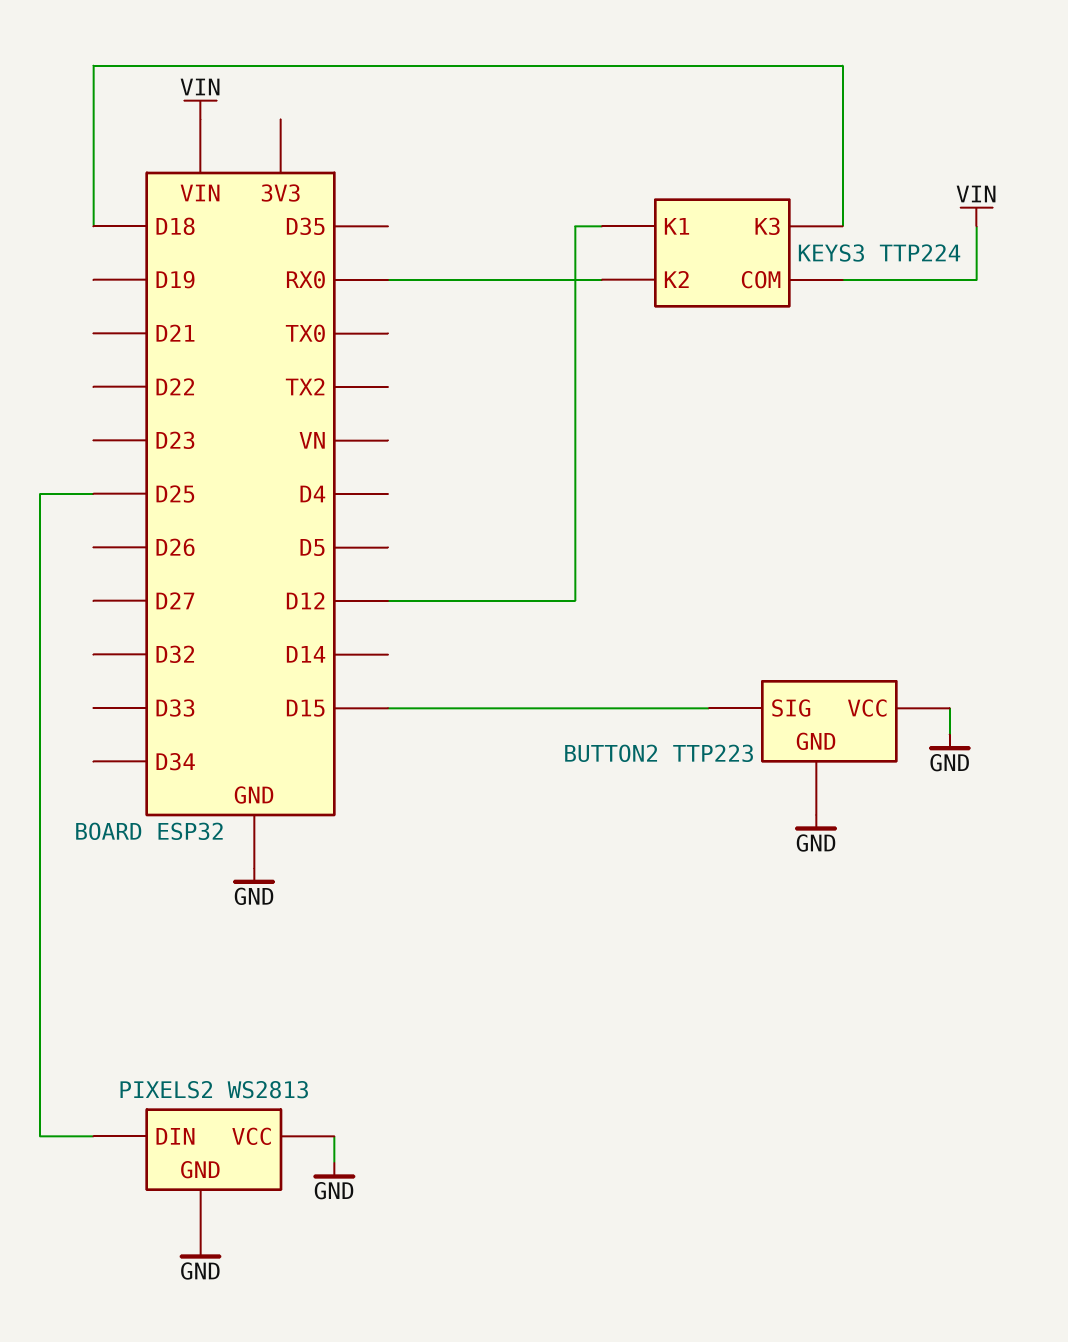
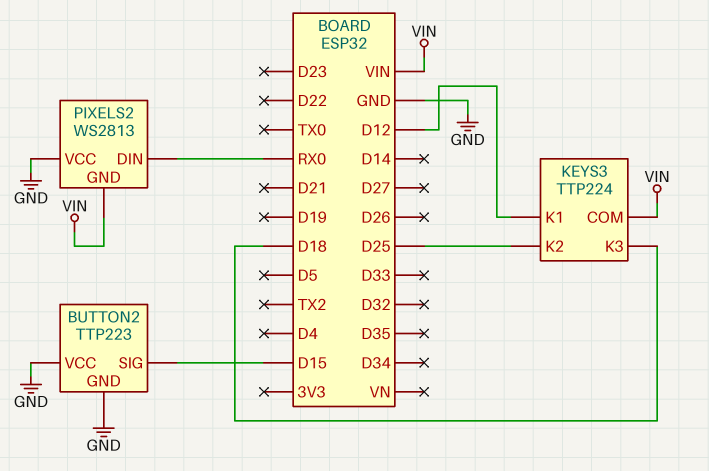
KEYS3 pin K2: RX0 -> D25
PIXELS2 pin DIN: D25 -> RX0
PIXELS2 pin GND: GND -> VIN

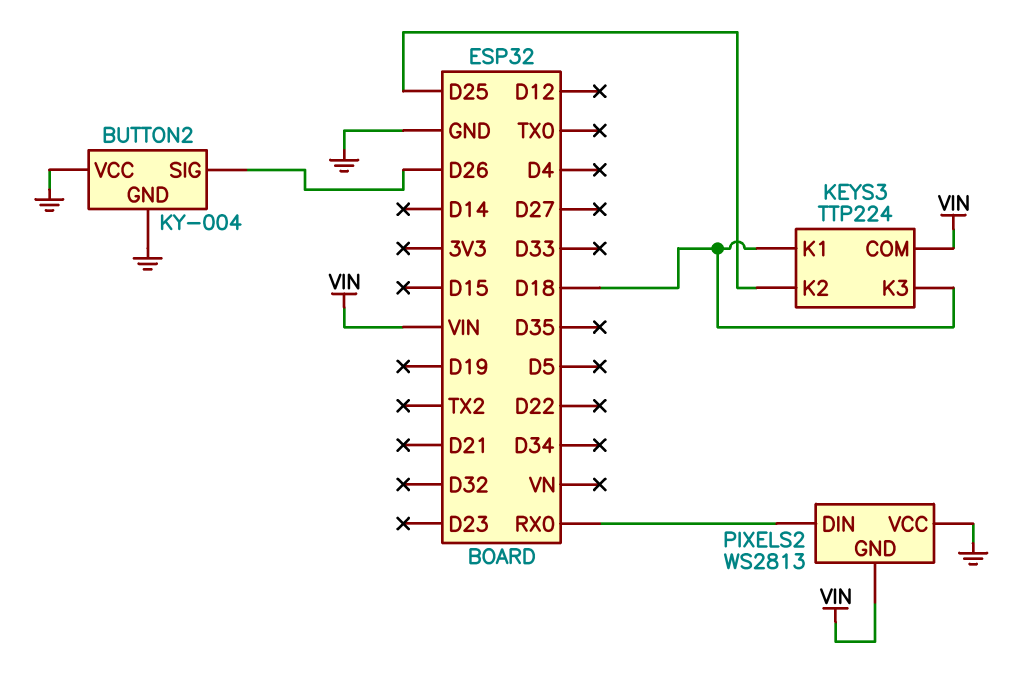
BUTTON2: TTP223 -> KY-004
BUTTON2 pin SIG: D15 -> D26
KEYS3 pin K1: D12 -> D18

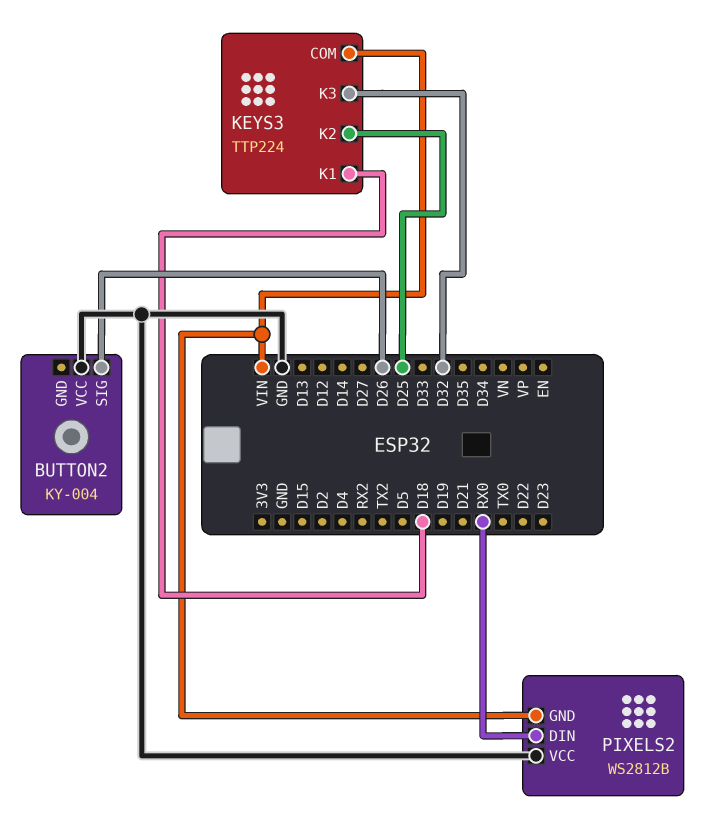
BUTTON2 pin GND: GND -> none
KEYS3 pin K3: D18 -> D32
PIXELS2: WS2813 -> WS2812B

